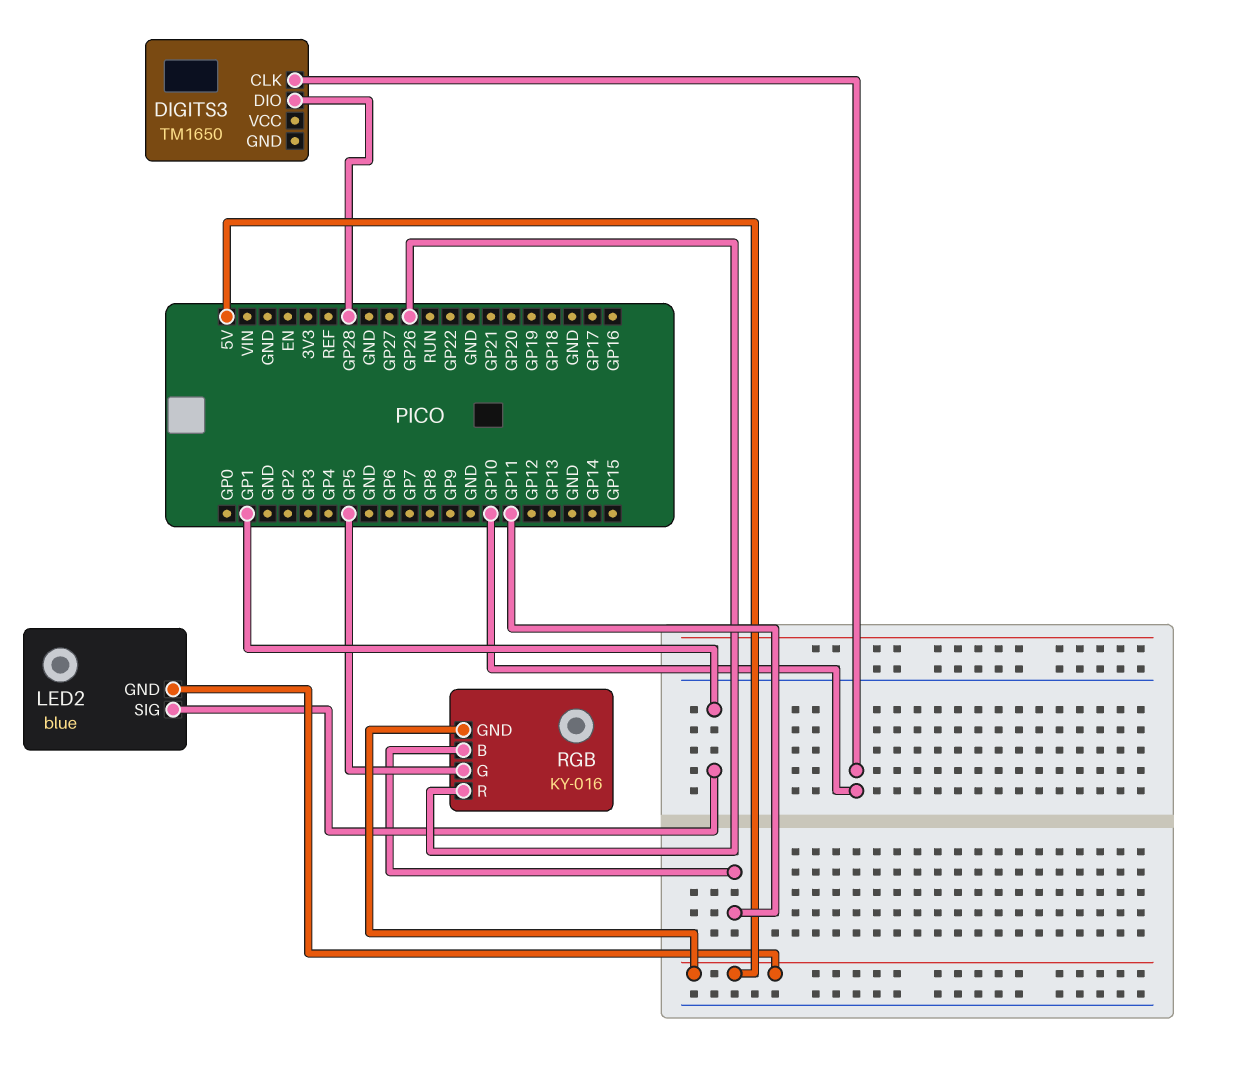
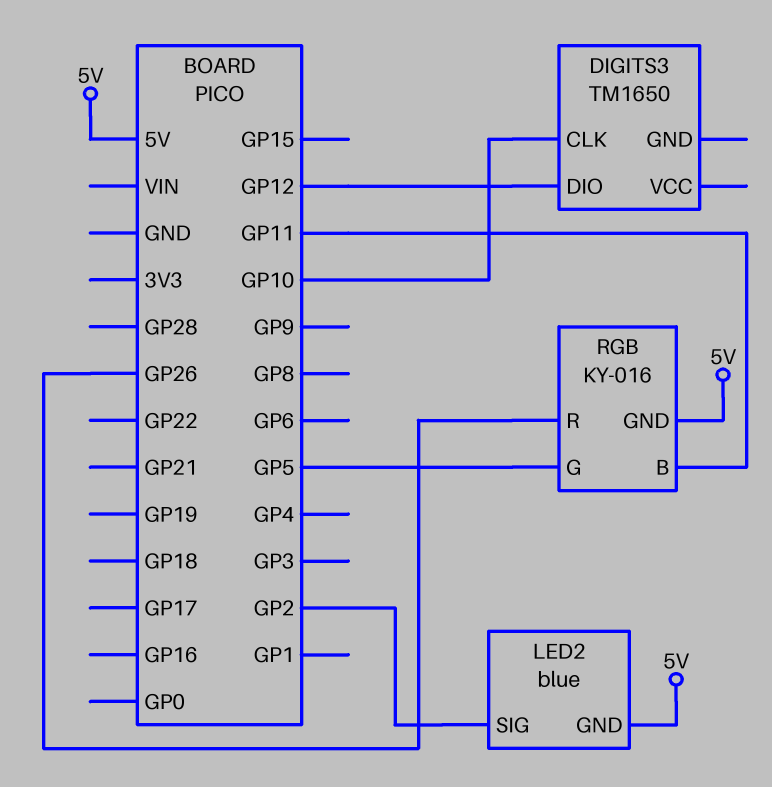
DIGITS3 pin DIO: GP28 -> GP12
LED2 pin SIG: GP1 -> GP2

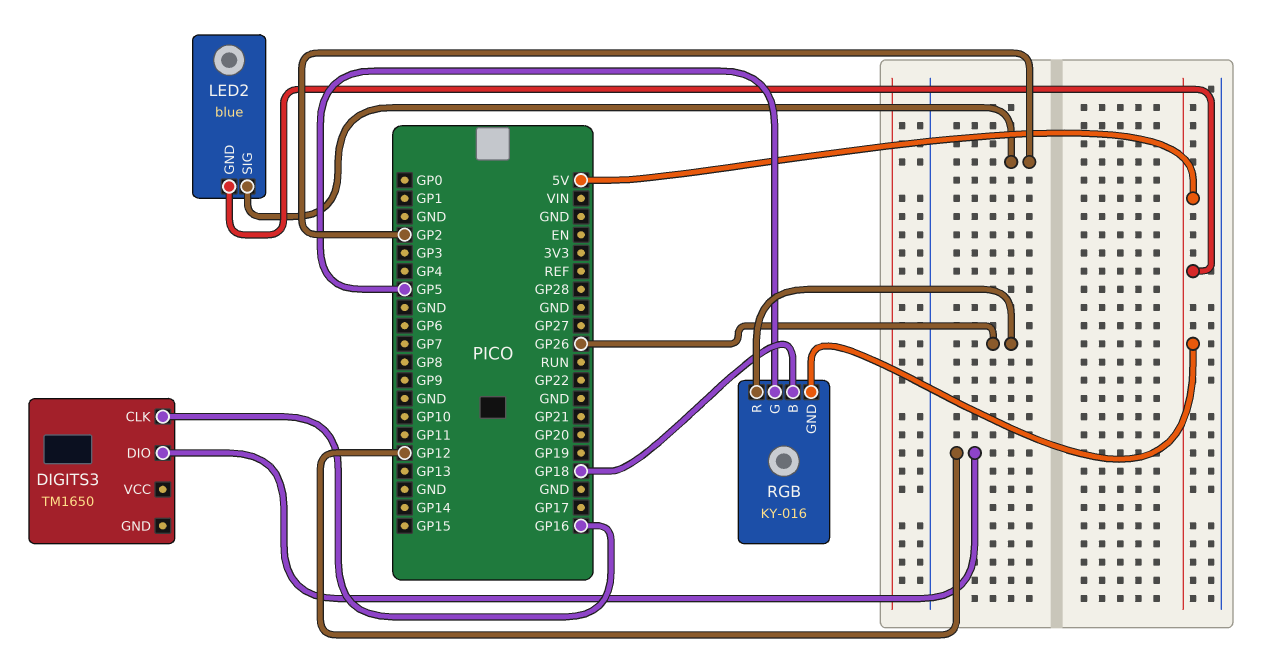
DIGITS3 pin CLK: GP10 -> GP16
RGB pin B: GP11 -> GP18

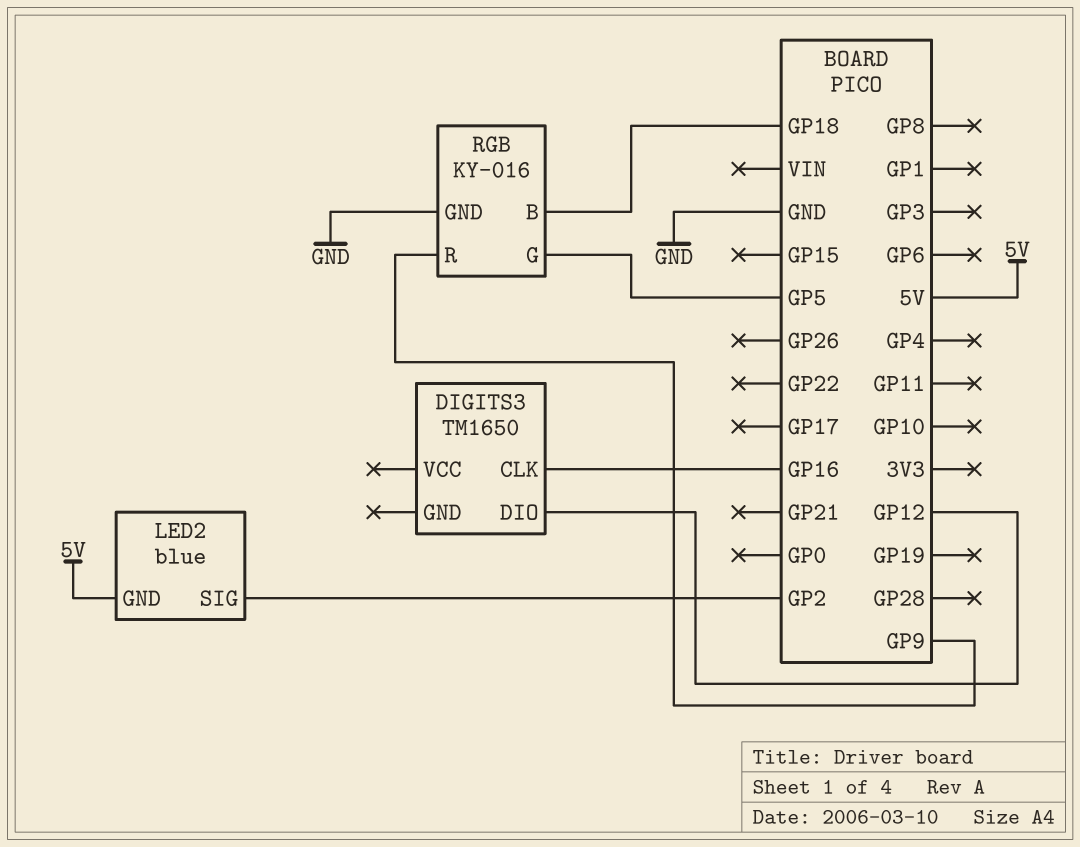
RGB pin GND: 5V -> GND
RGB pin R: GP26 -> GP9

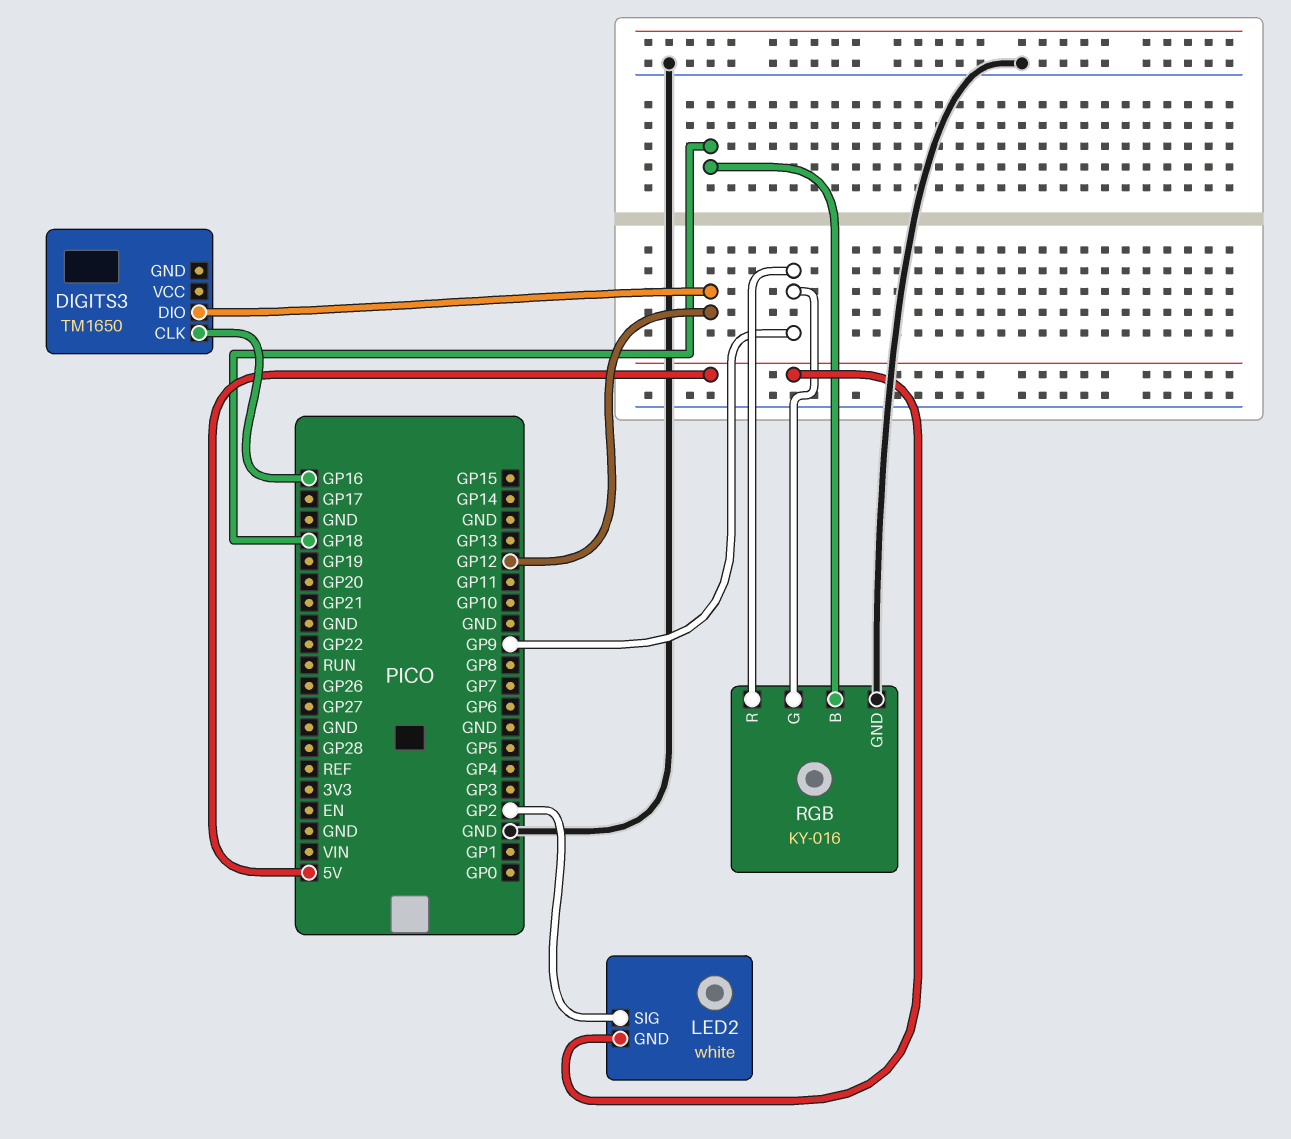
LED2: blue -> white
RGB pin G: GP5 -> GP9

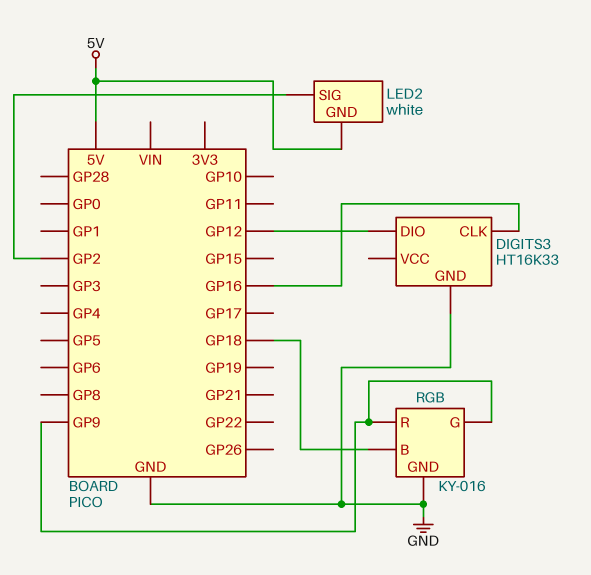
DIGITS3: TM1650 -> HT16K33
DIGITS3 pin GND: none -> GND

